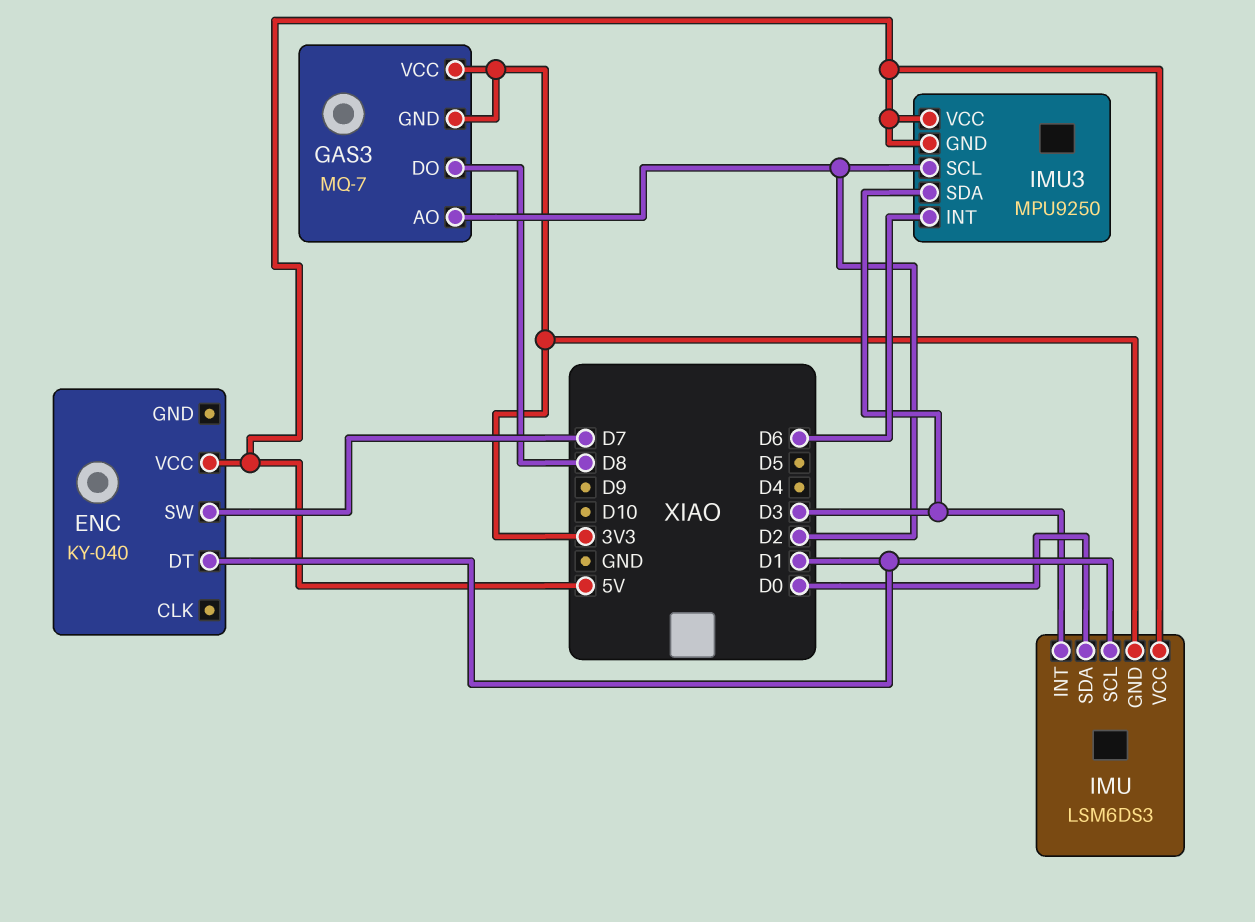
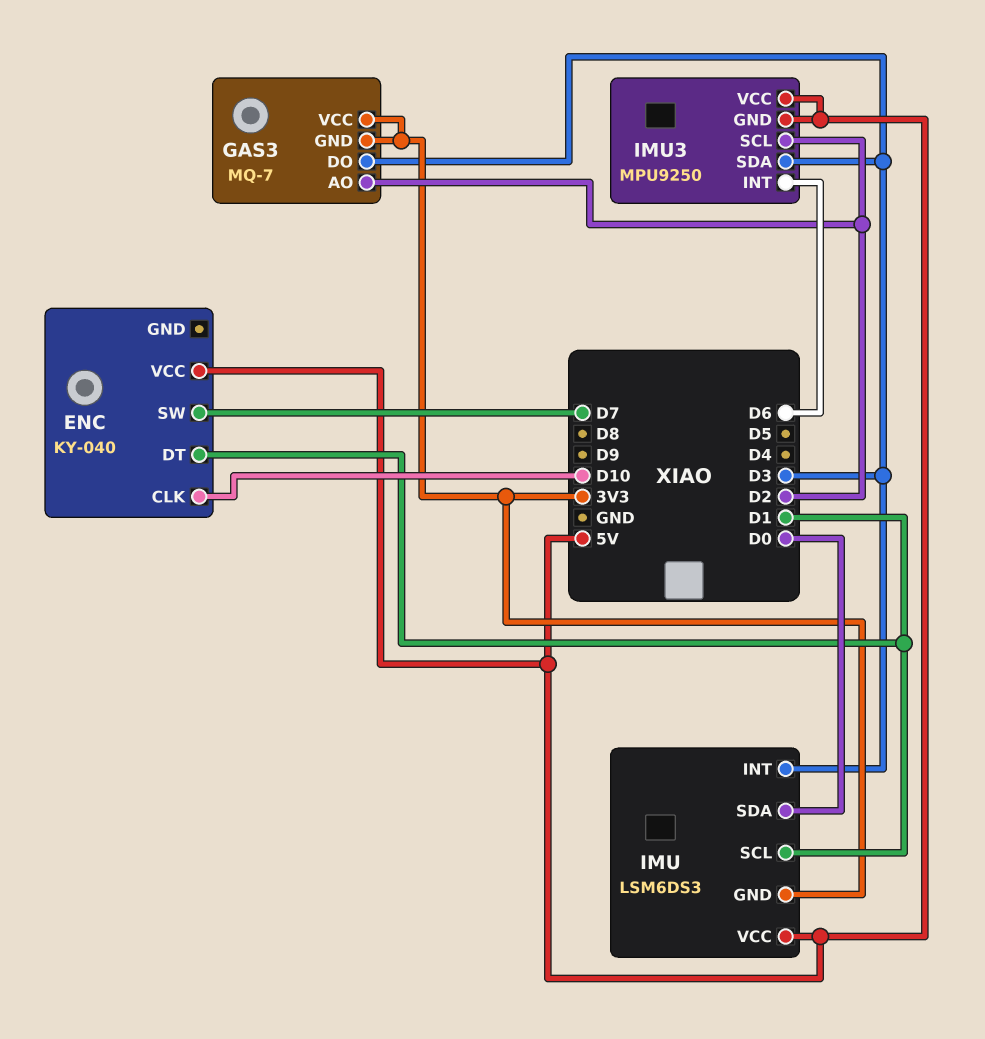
ENC pin CLK: none -> D10
GAS3 pin DO: D8 -> D3

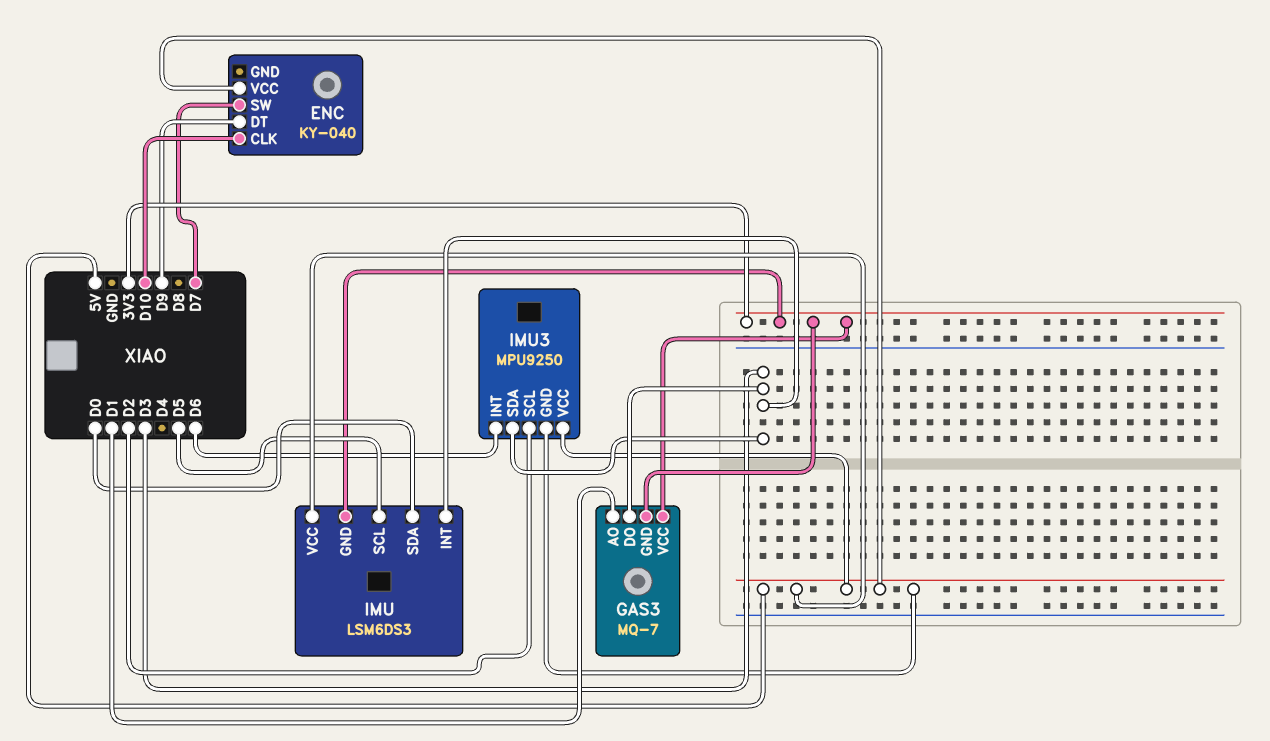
ENC pin DT: D1 -> D9
GAS3 pin AO: D2 -> D1
IMU pin SCL: D1 -> D5

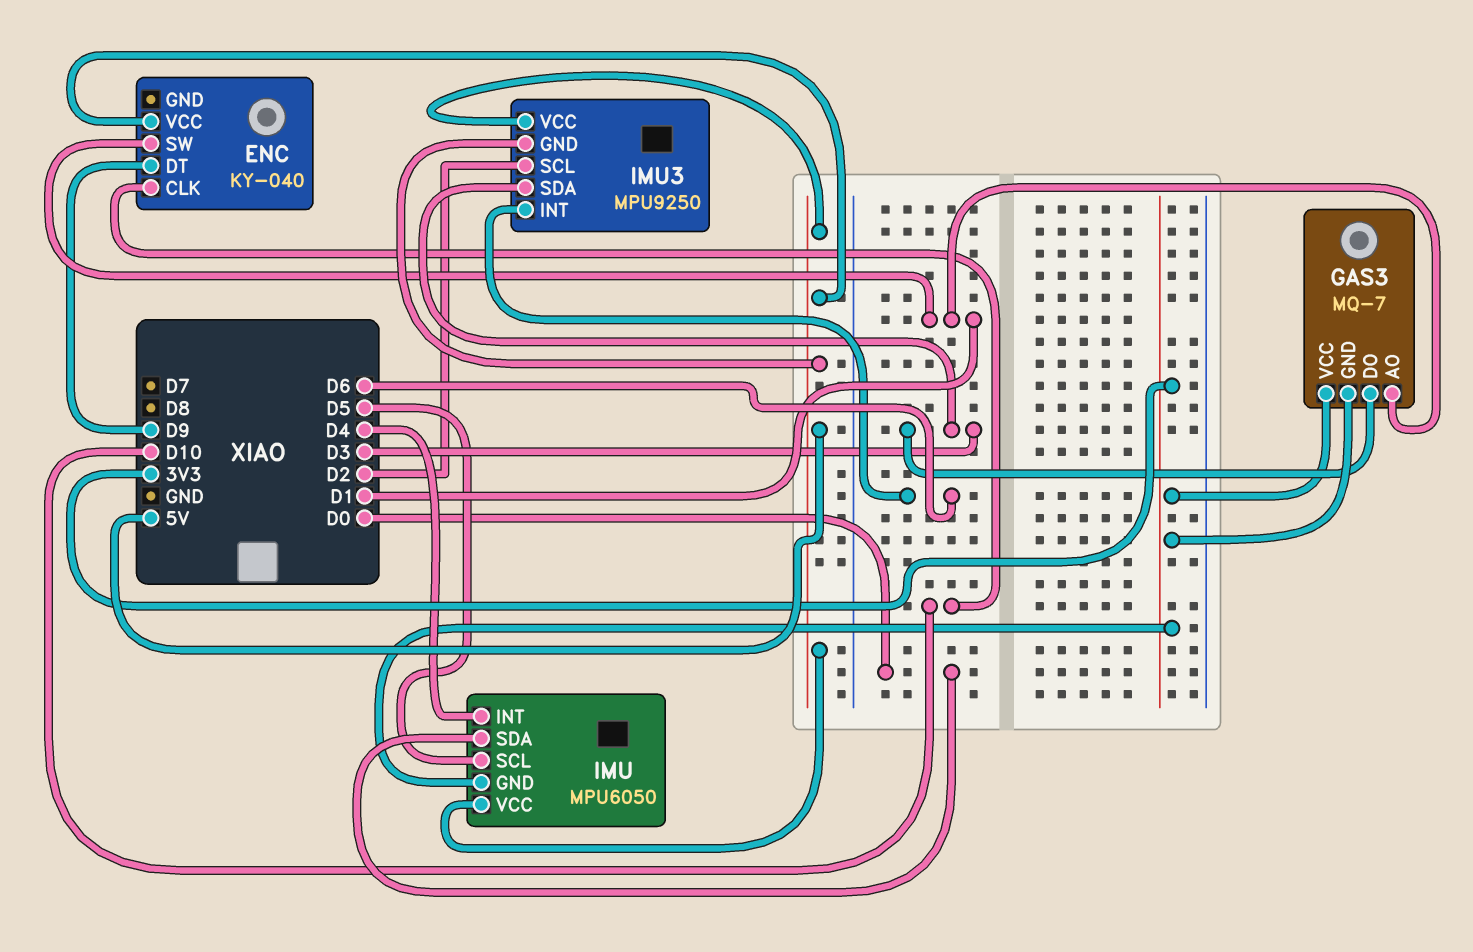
ENC pin SW: D7 -> D1
IMU: LSM6DS3 -> MPU6050
IMU pin INT: D3 -> D4

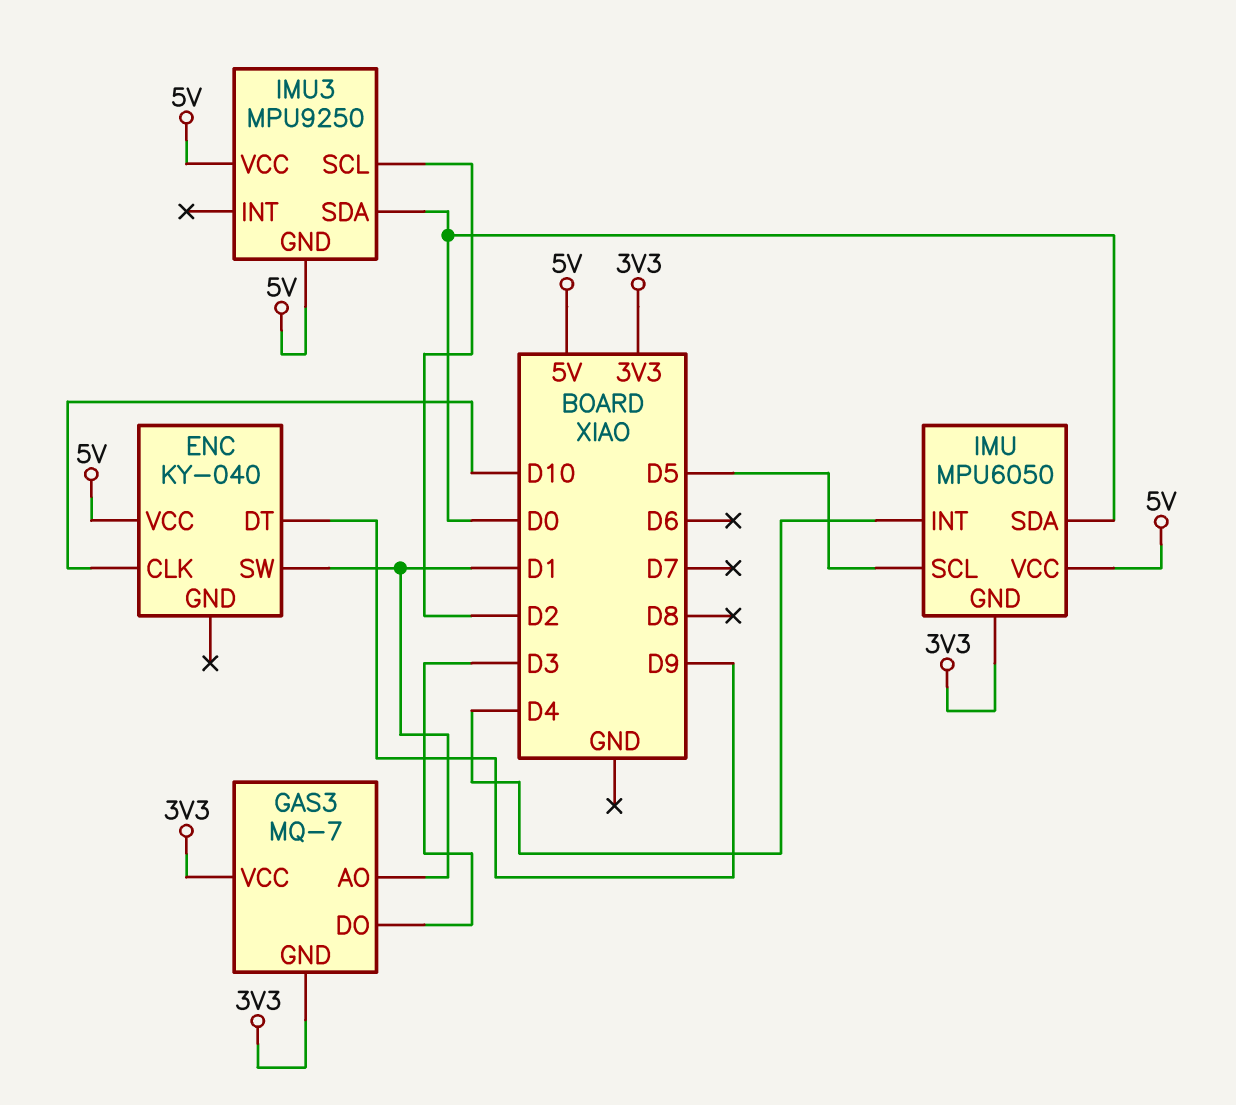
IMU3 pin INT: D6 -> none
IMU3 pin SDA: D3 -> D0

